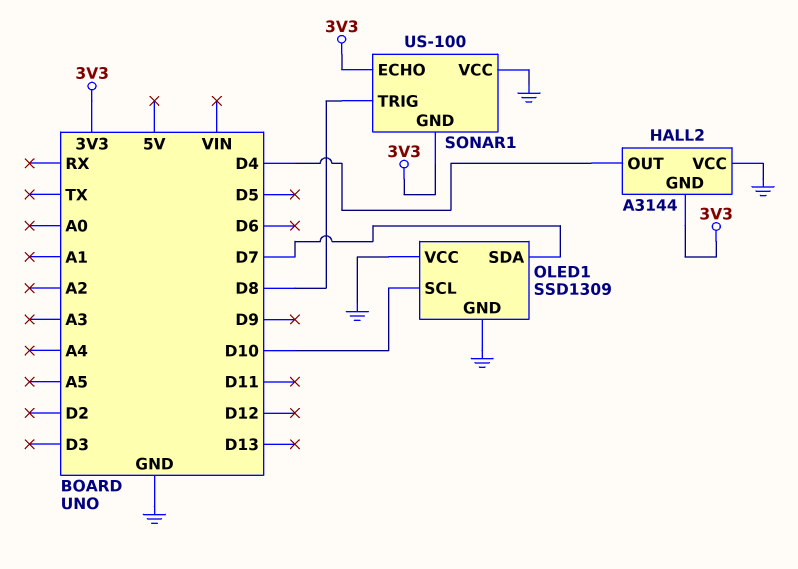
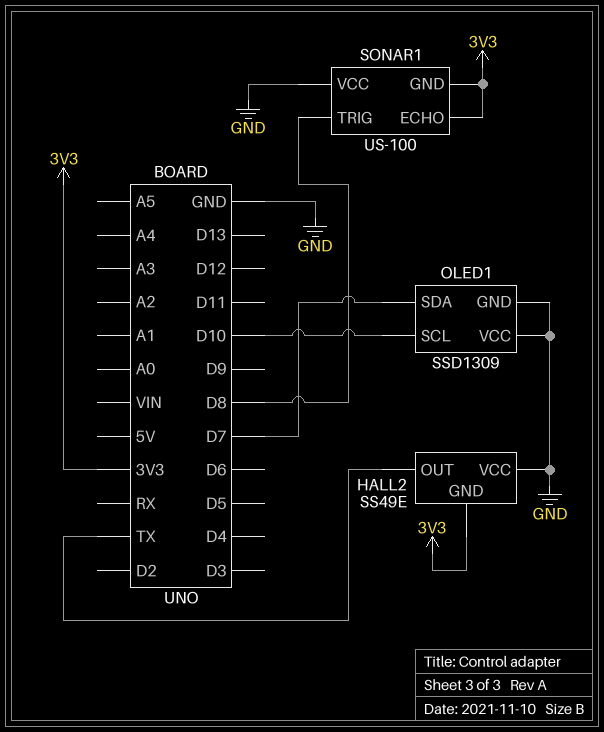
HALL2: A3144 -> SS49E
HALL2 pin OUT: D4 -> TX

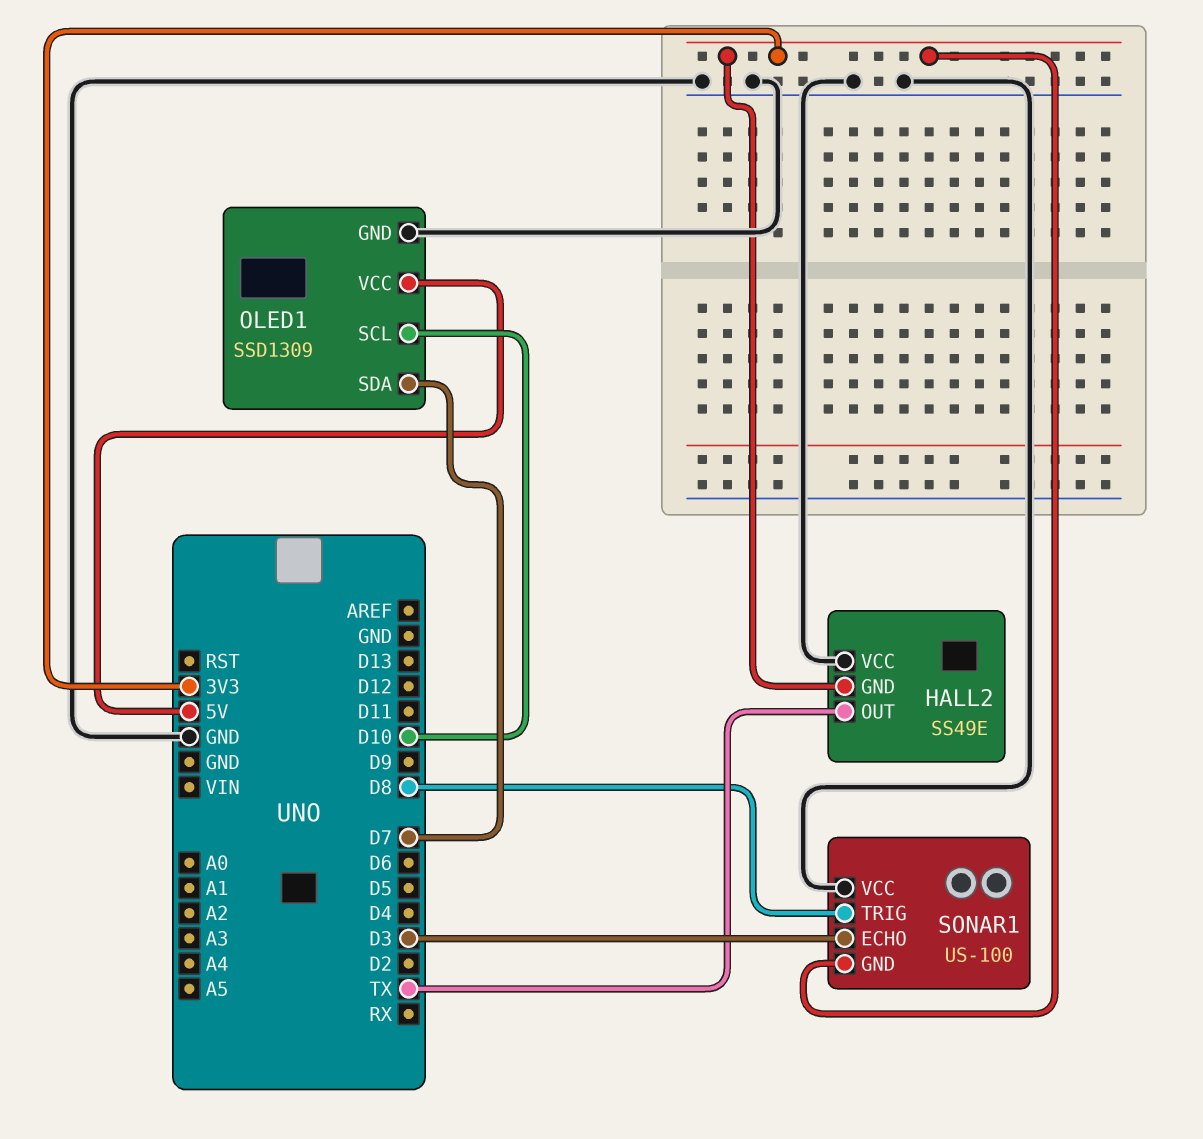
OLED1 pin VCC: GND -> 5V
SONAR1 pin ECHO: 3V3 -> D3

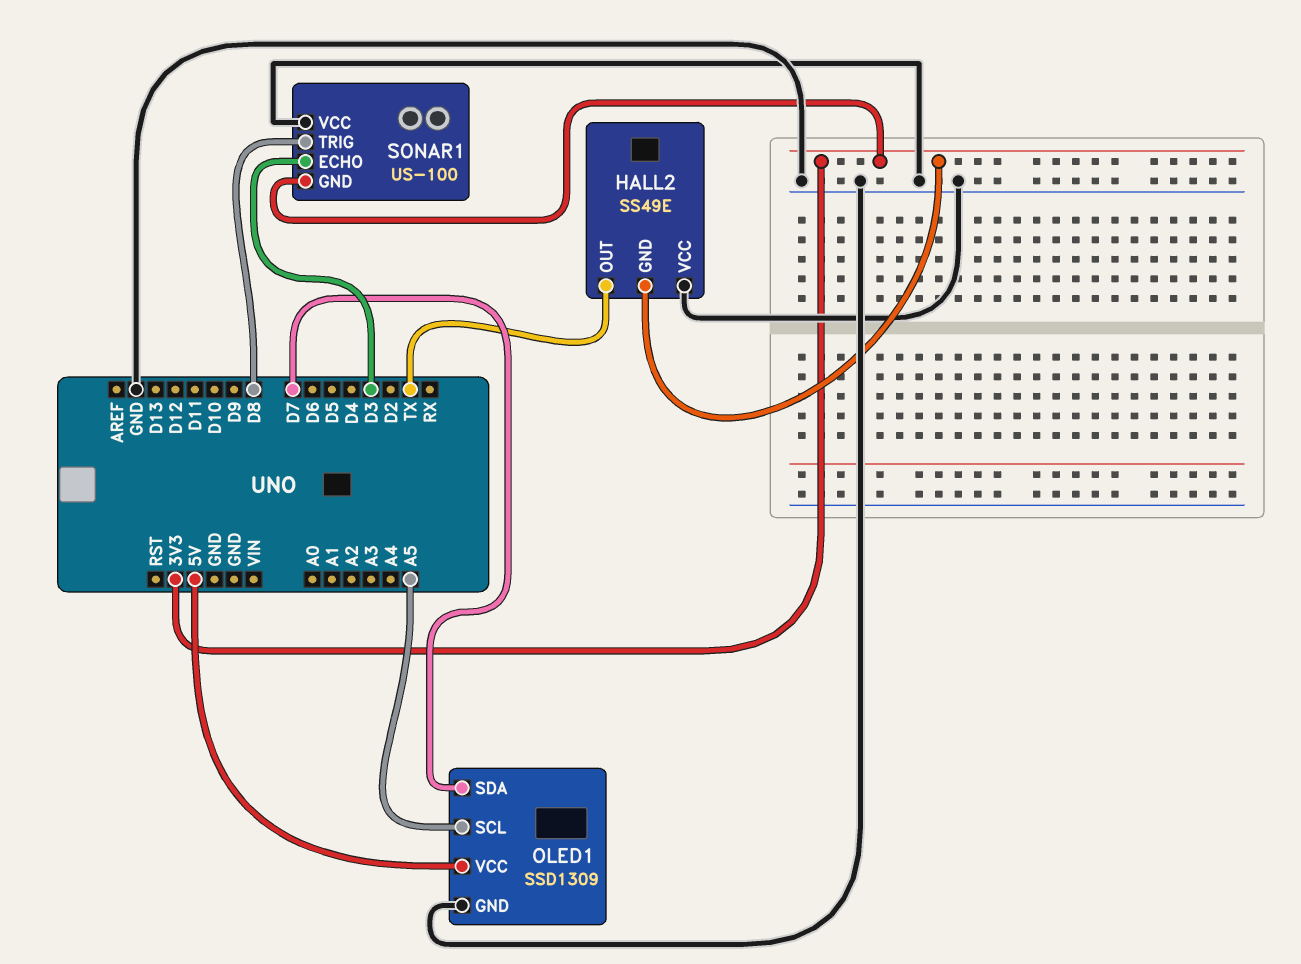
OLED1 pin SCL: D10 -> A5

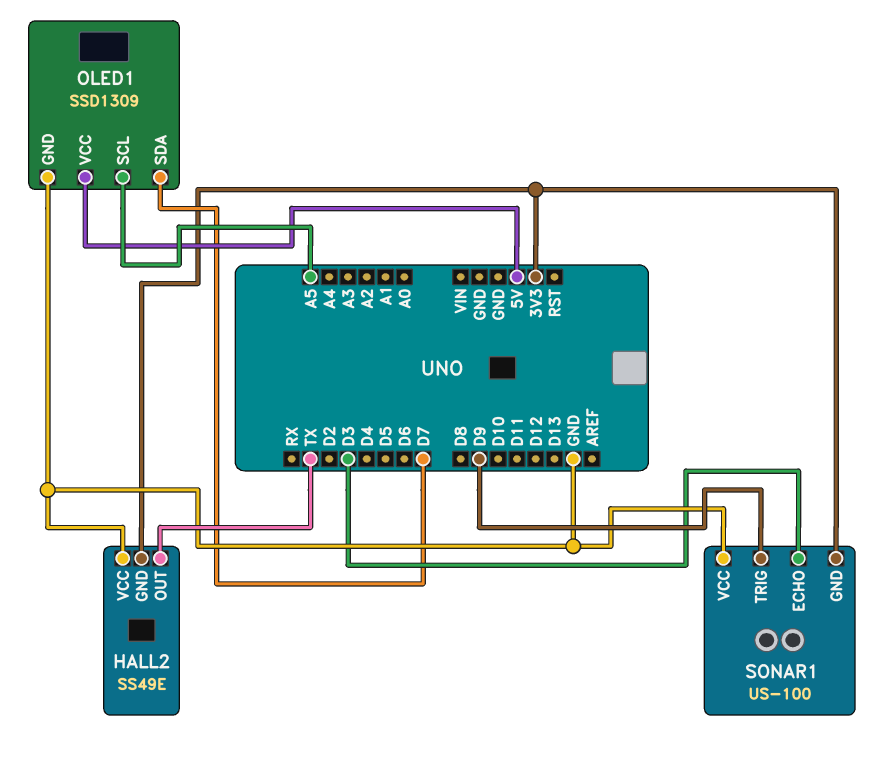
SONAR1 pin TRIG: D8 -> D9

